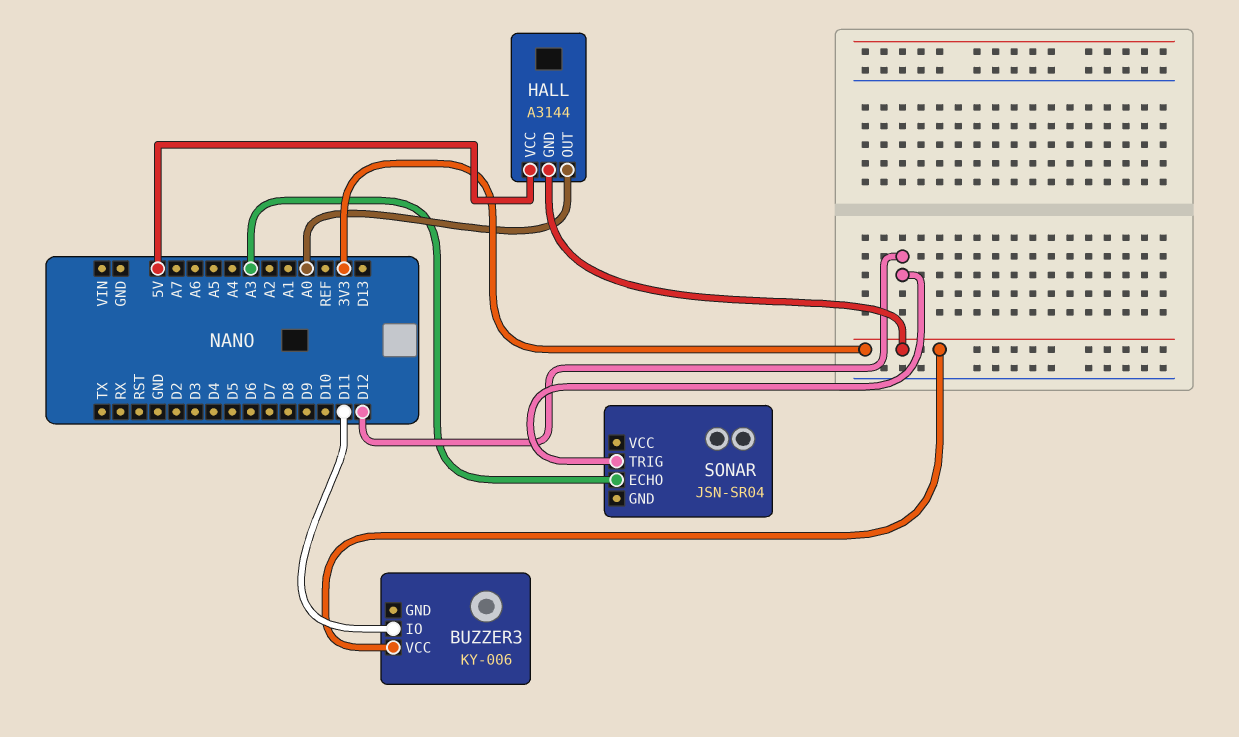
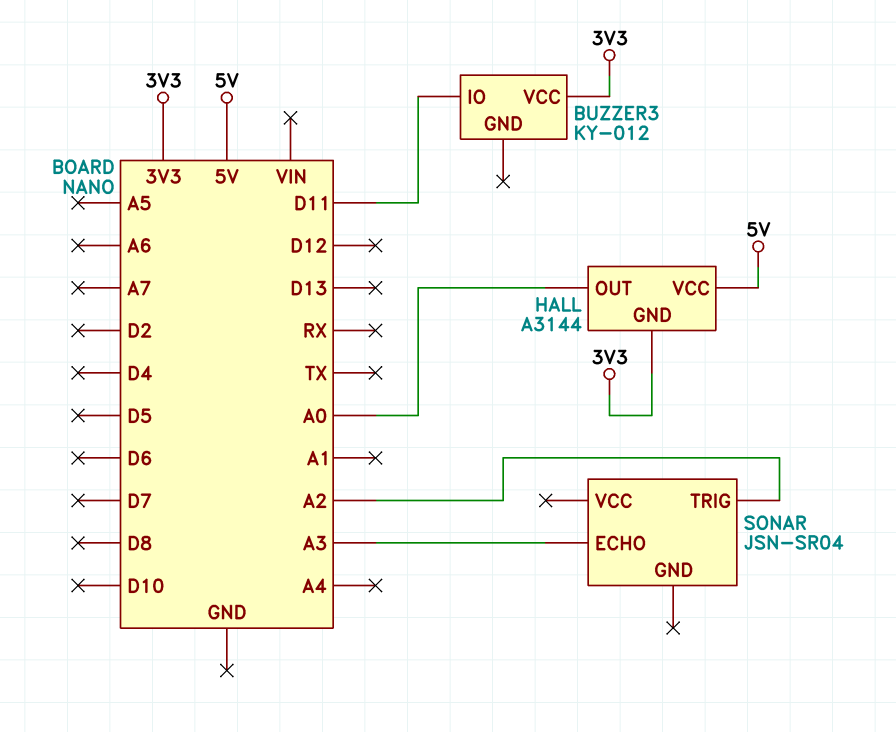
BUZZER3: KY-006 -> KY-012
SONAR pin TRIG: D12 -> A2

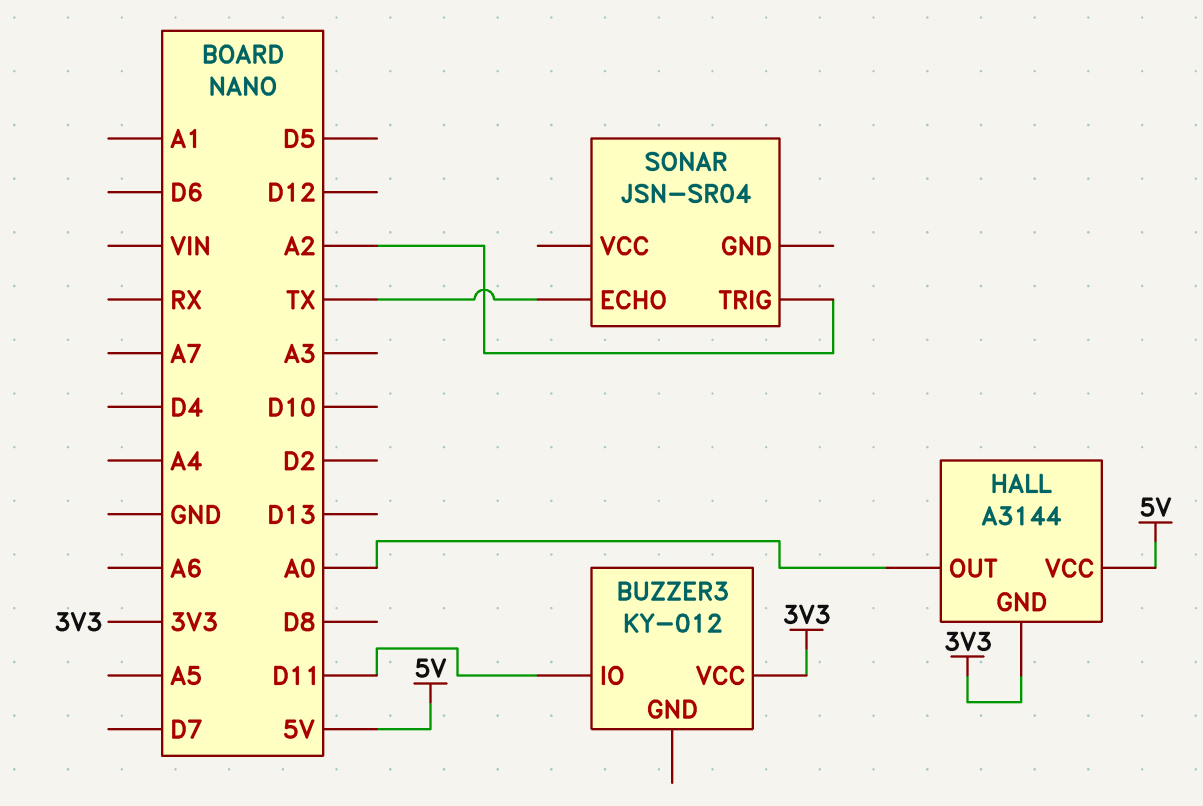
SONAR pin ECHO: A3 -> TX

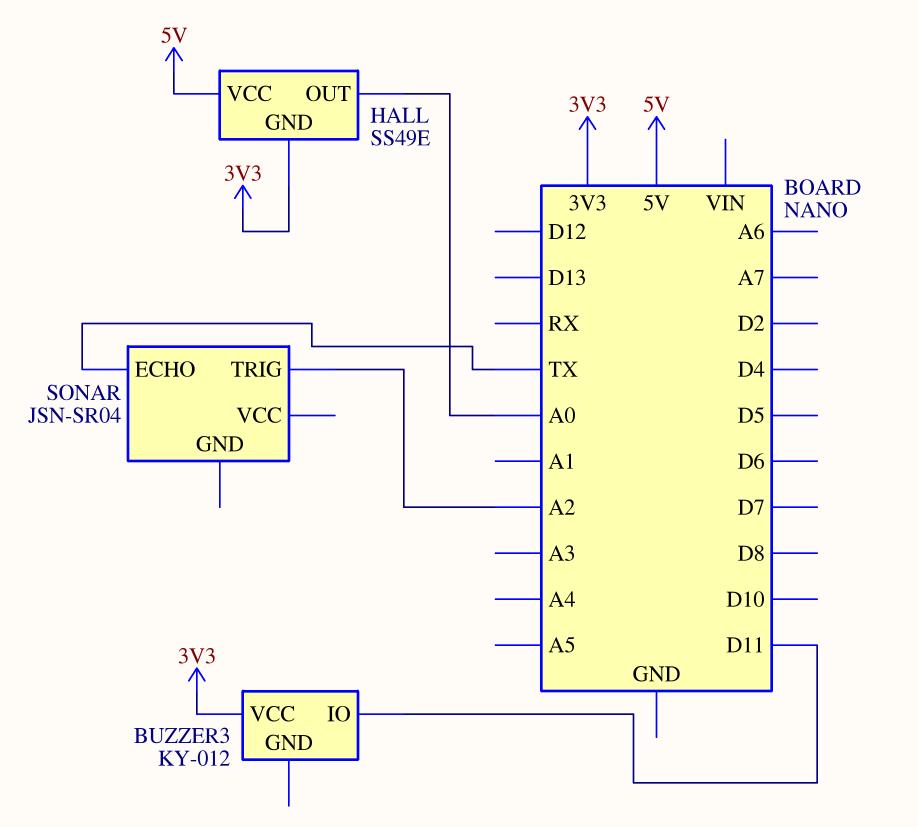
HALL: A3144 -> SS49E

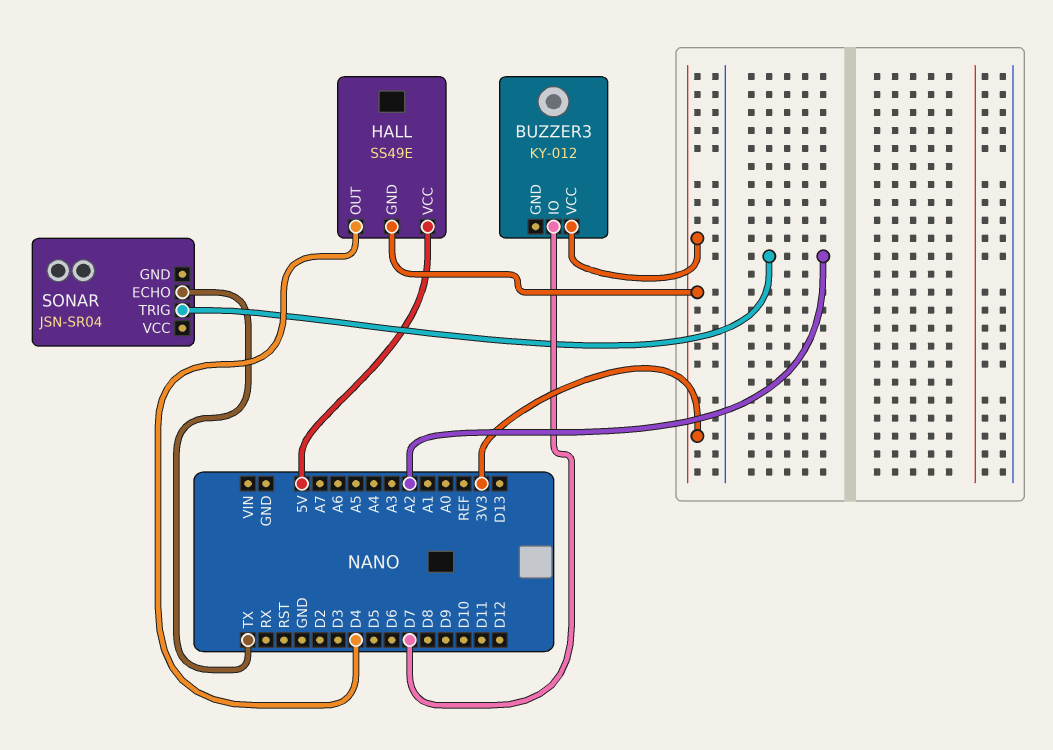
BUZZER3 pin IO: D11 -> D7
HALL pin OUT: A0 -> D4

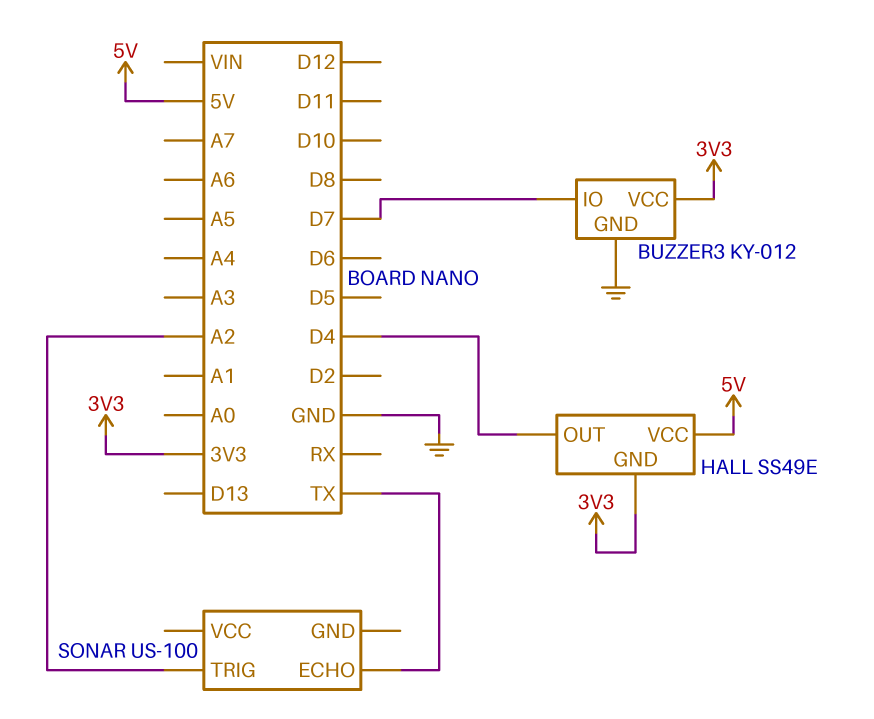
BUZZER3 pin GND: none -> GND
SONAR: JSN-SR04 -> US-100

